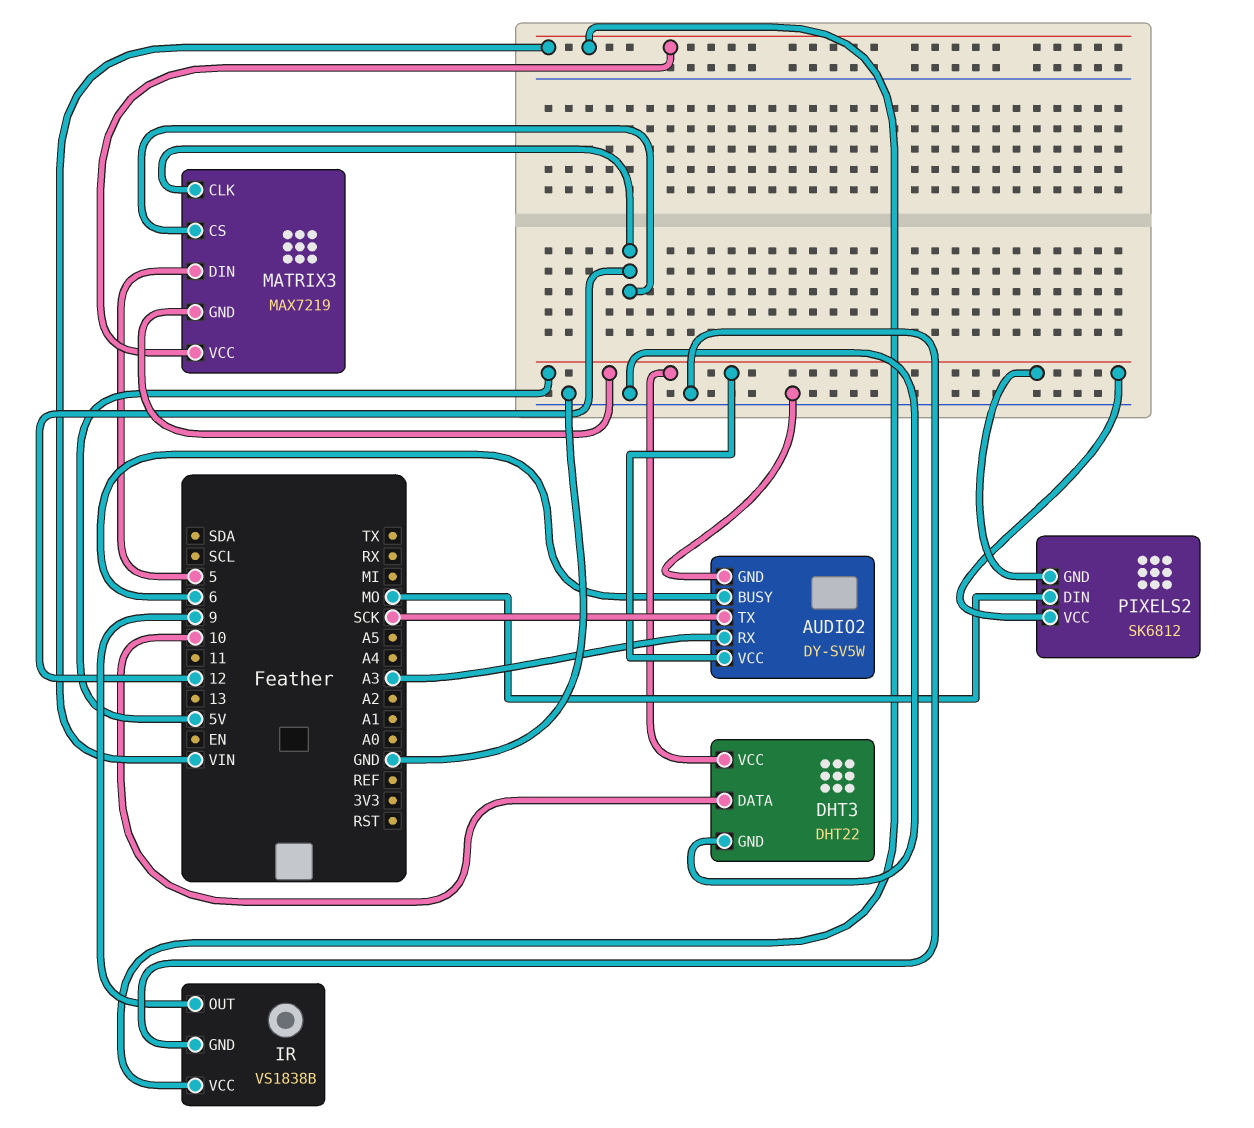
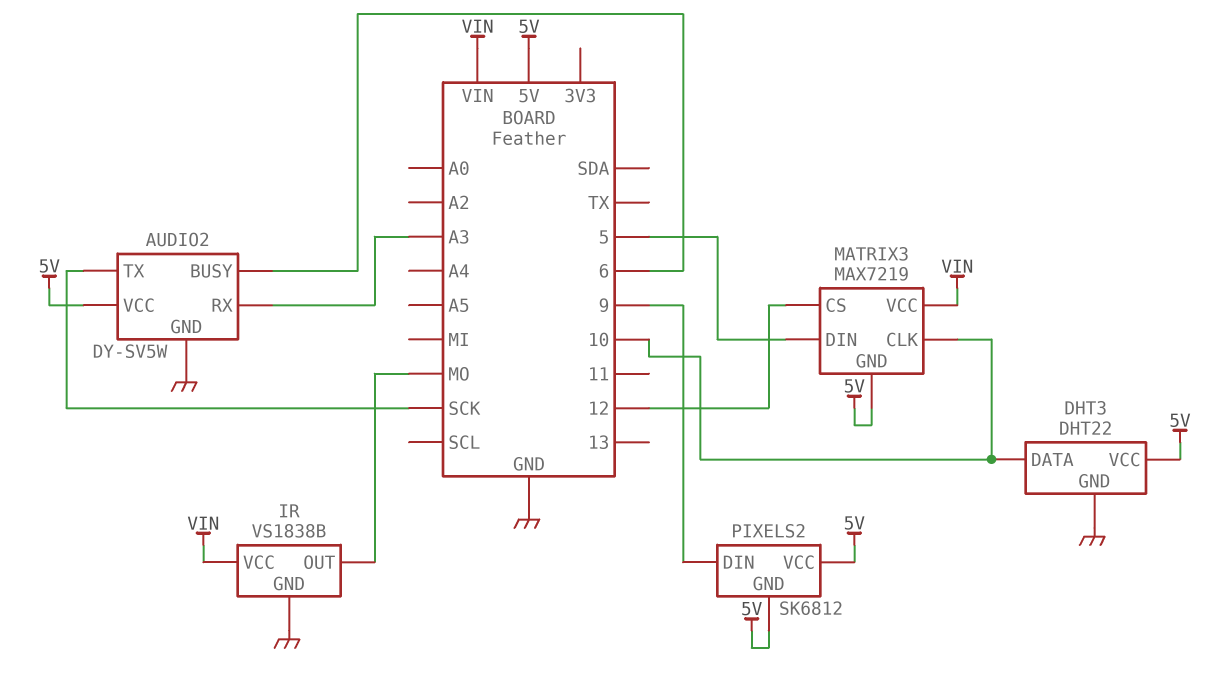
IR pin OUT: 9 -> MO
MATRIX3 pin CLK: 12 -> 10
PIXELS2 pin DIN: MO -> 9

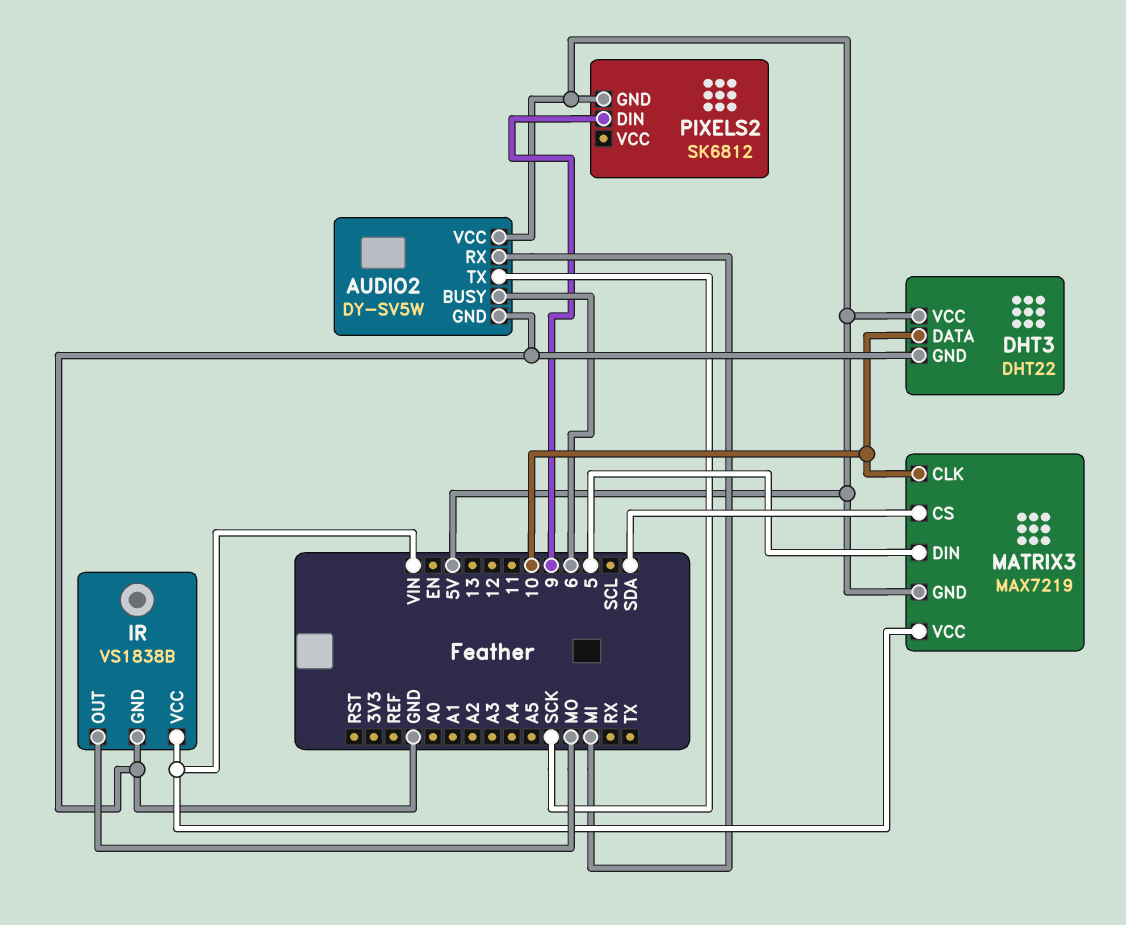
AUDIO2 pin RX: A3 -> MI
MATRIX3 pin CS: 12 -> SDA
PIXELS2 pin VCC: 5V -> none

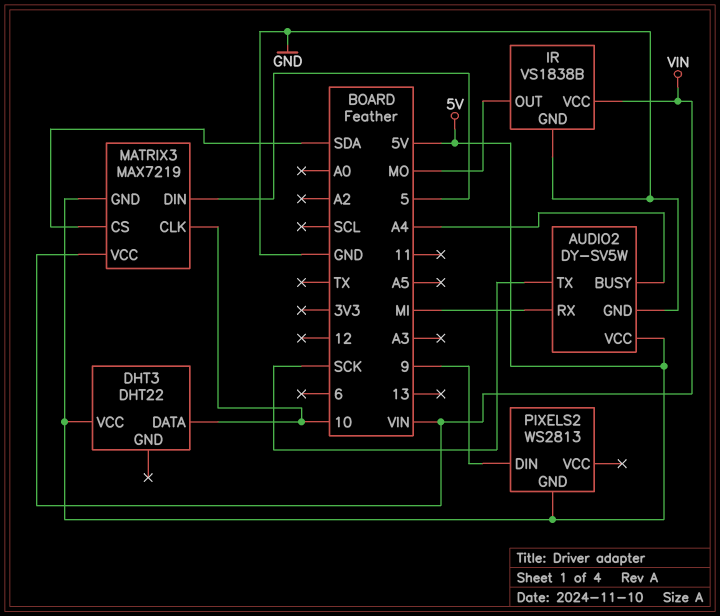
AUDIO2 pin BUSY: 6 -> A4
DHT3 pin GND: GND -> none
PIXELS2: SK6812 -> WS2813

